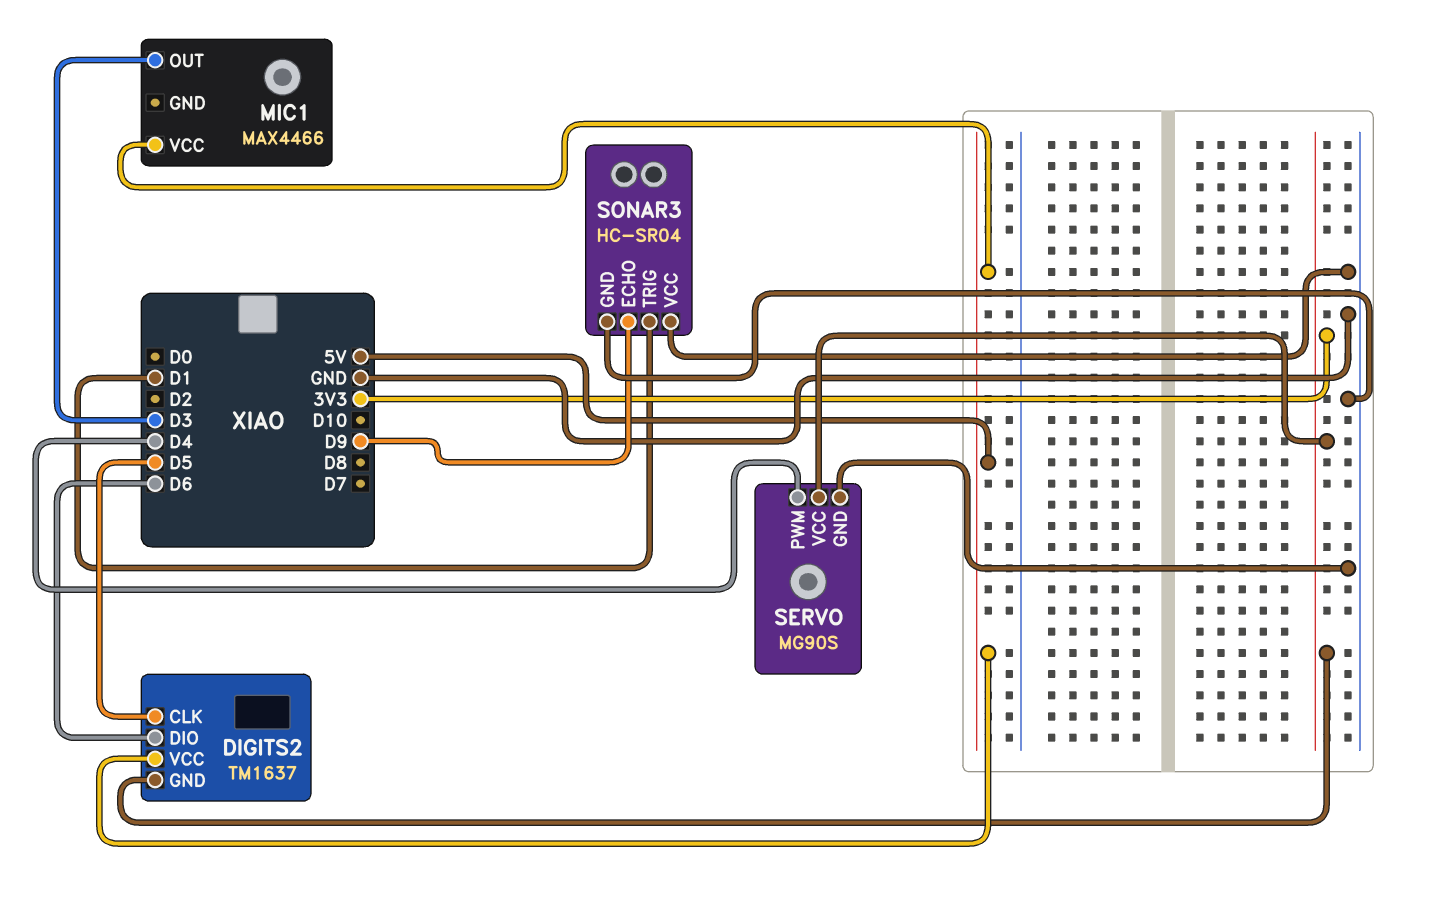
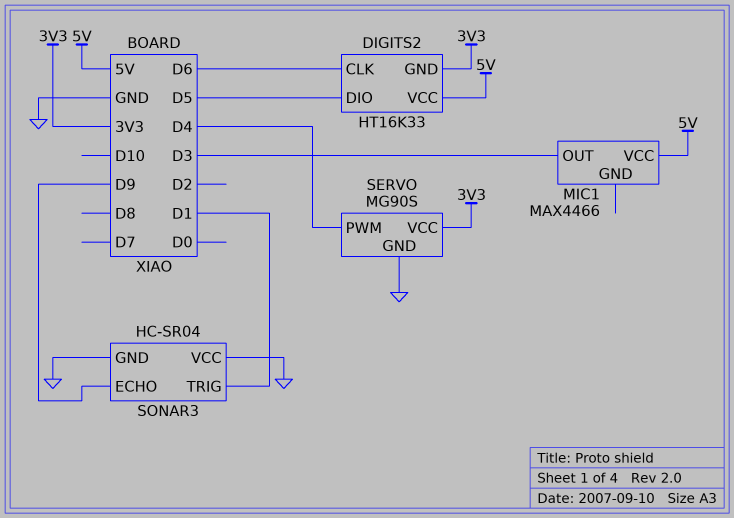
DIGITS2: TM1637 -> HT16K33
DIGITS2 pin CLK: D5 -> D6
DIGITS2 pin DIO: D6 -> D5

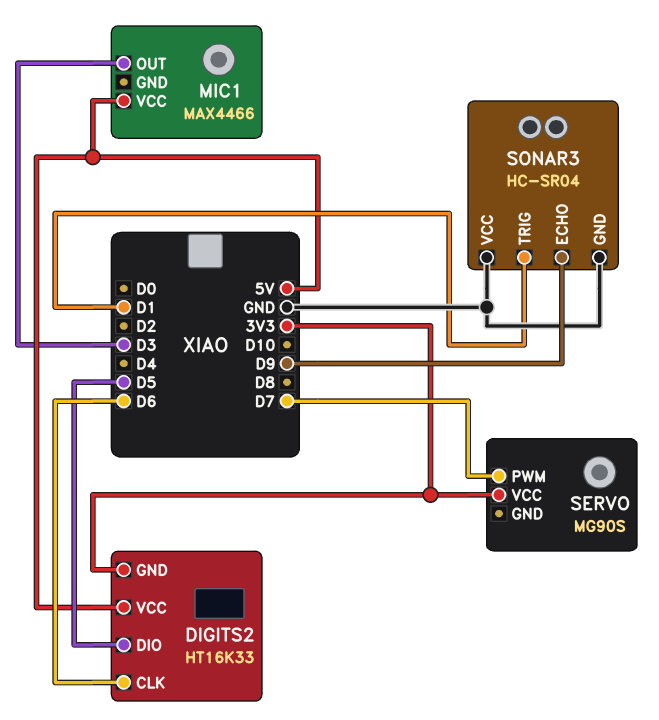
SERVO pin GND: GND -> none
SERVO pin PWM: D4 -> D7

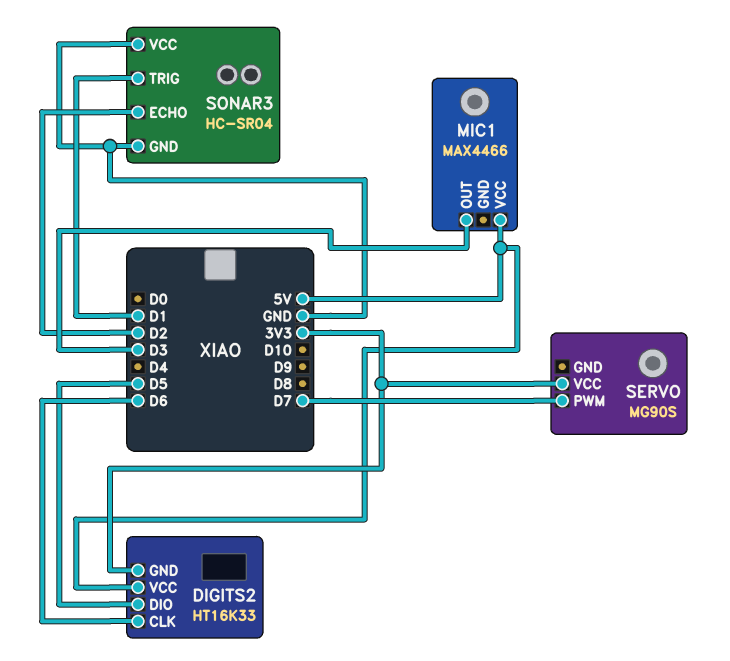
SONAR3 pin ECHO: D9 -> D2

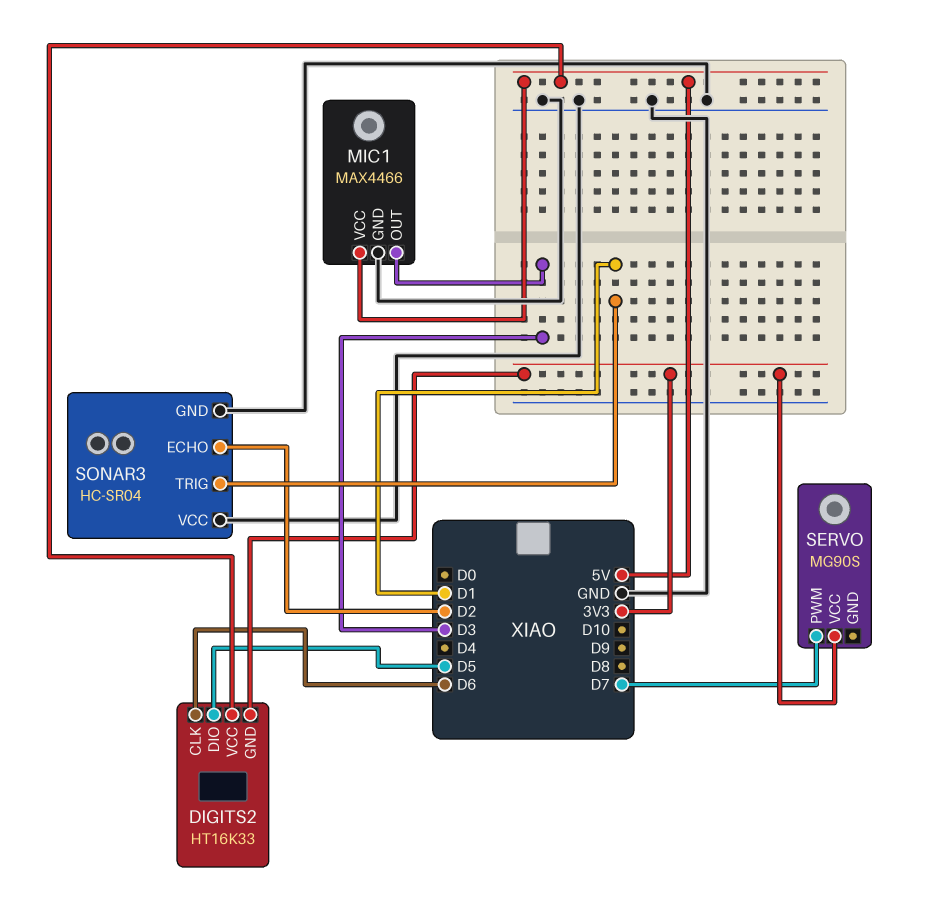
MIC1 pin GND: none -> GND

